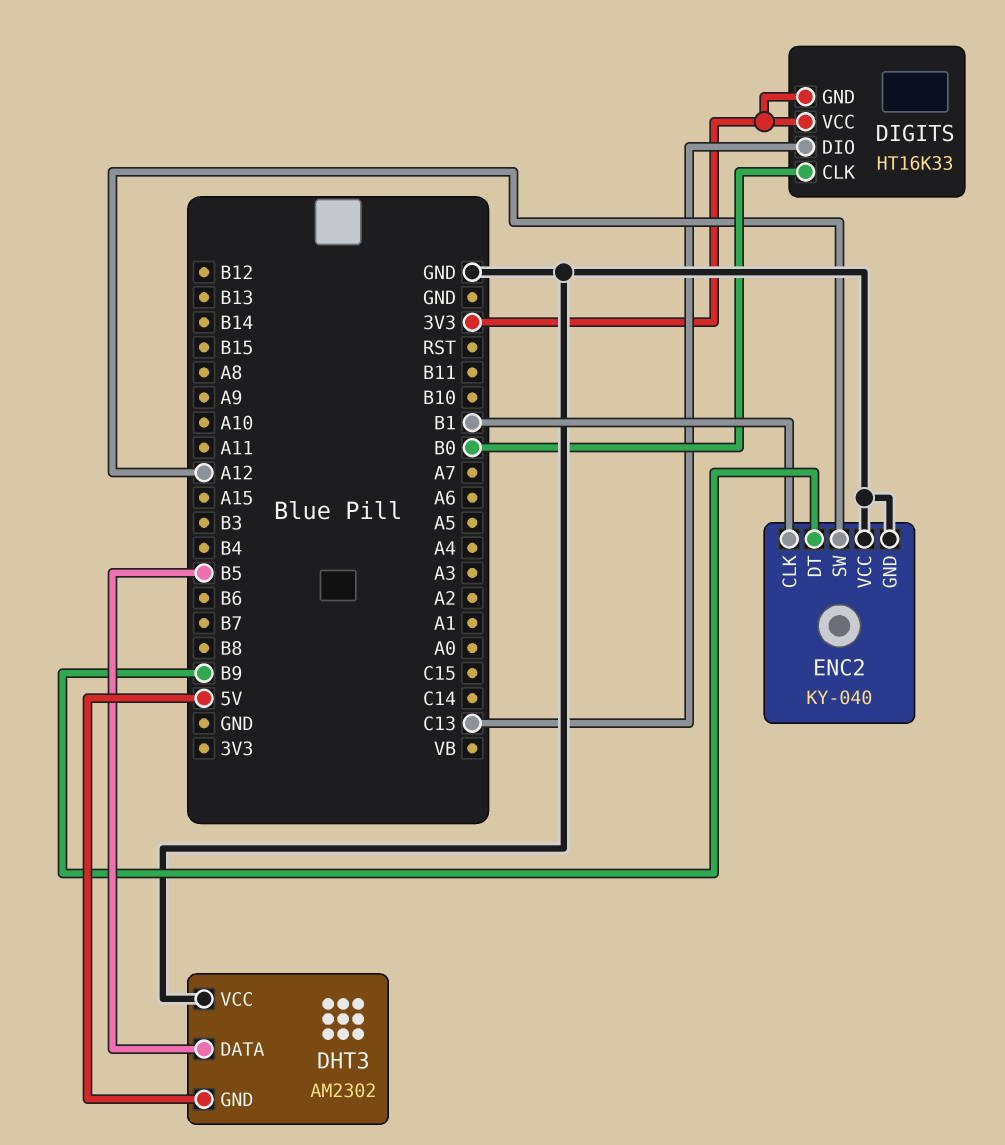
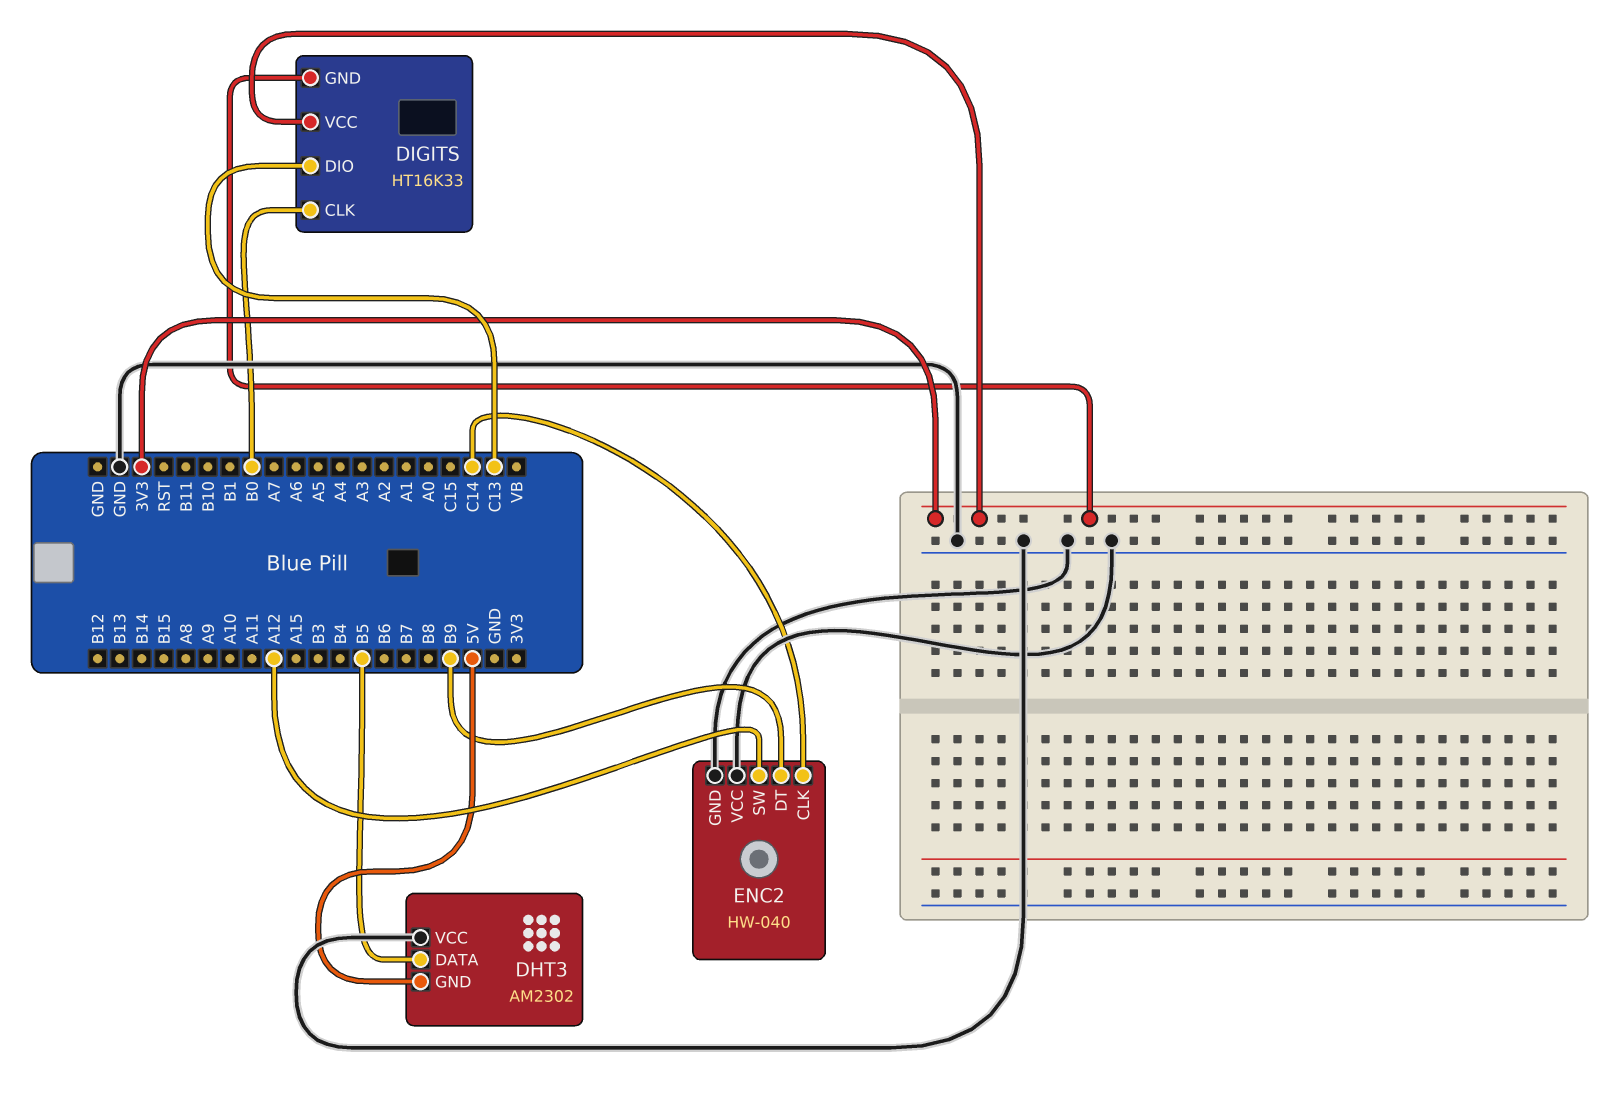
ENC2: KY-040 -> HW-040
ENC2 pin CLK: B1 -> C14

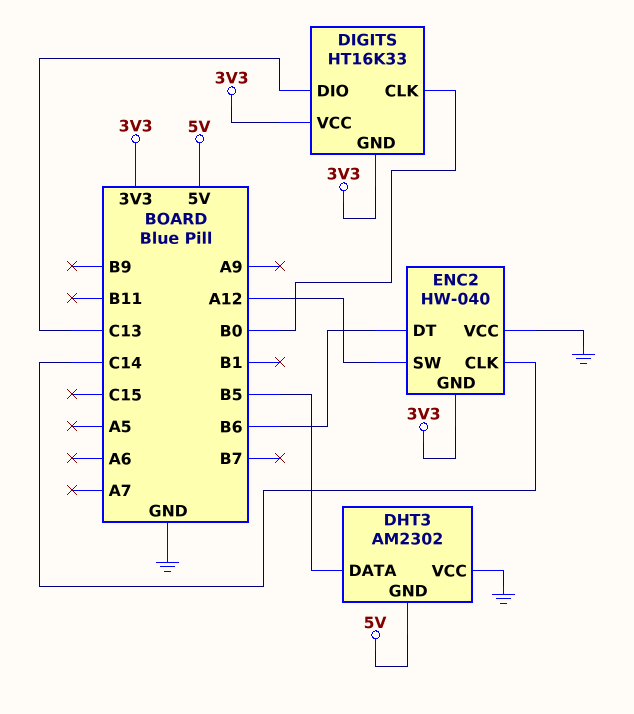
ENC2 pin DT: B9 -> B6
ENC2 pin GND: GND -> 3V3

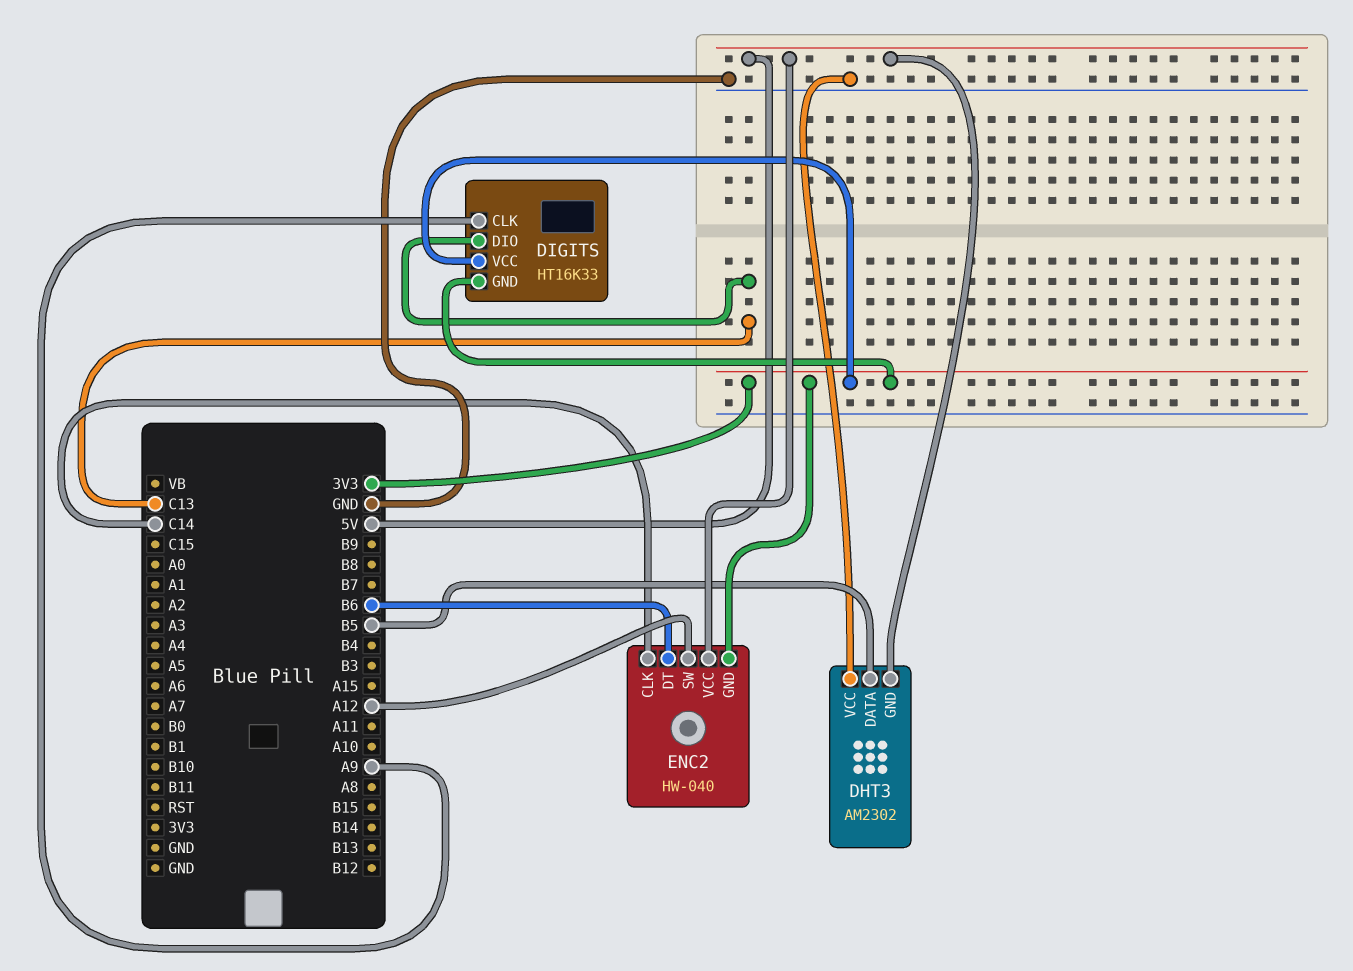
DIGITS pin CLK: B0 -> A9
ENC2 pin VCC: GND -> 5V

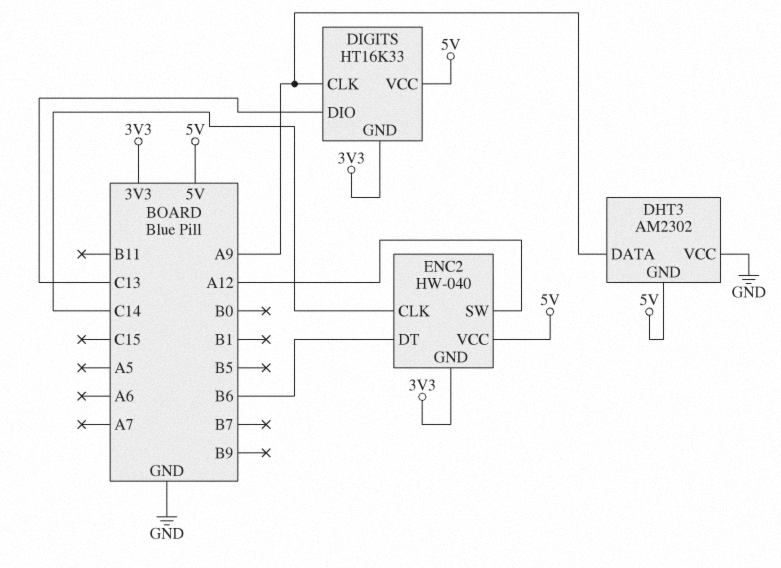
DHT3 pin DATA: B5 -> A9
DIGITS pin VCC: 3V3 -> 5V

